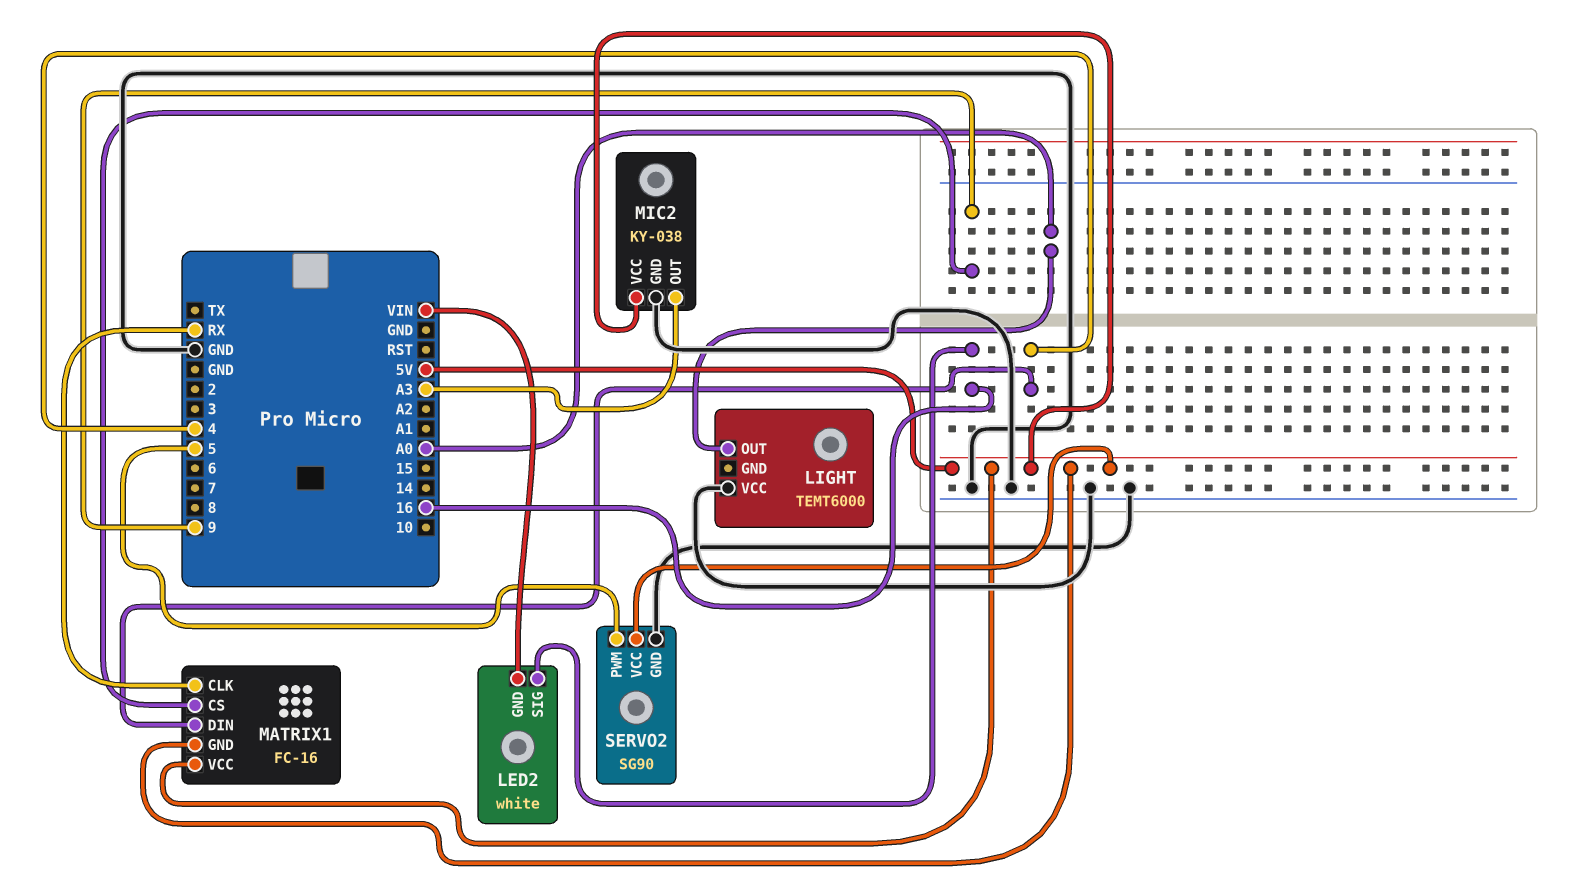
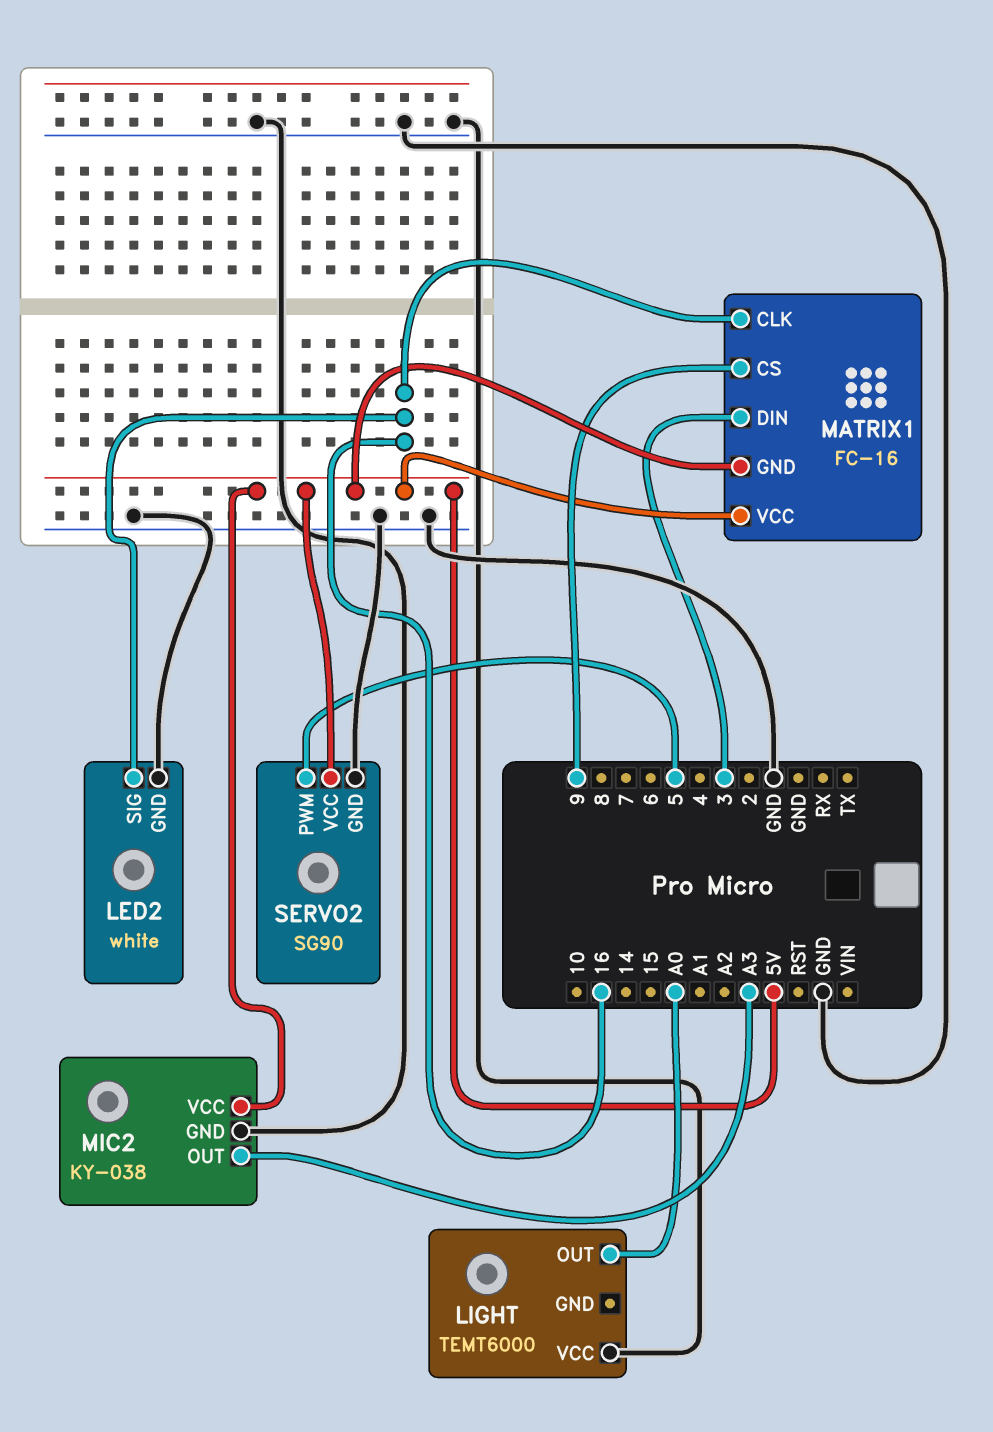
LED2 pin GND: VIN -> GND
MATRIX1 pin CLK: RX -> 16
MATRIX1 pin DIN: 4 -> 3

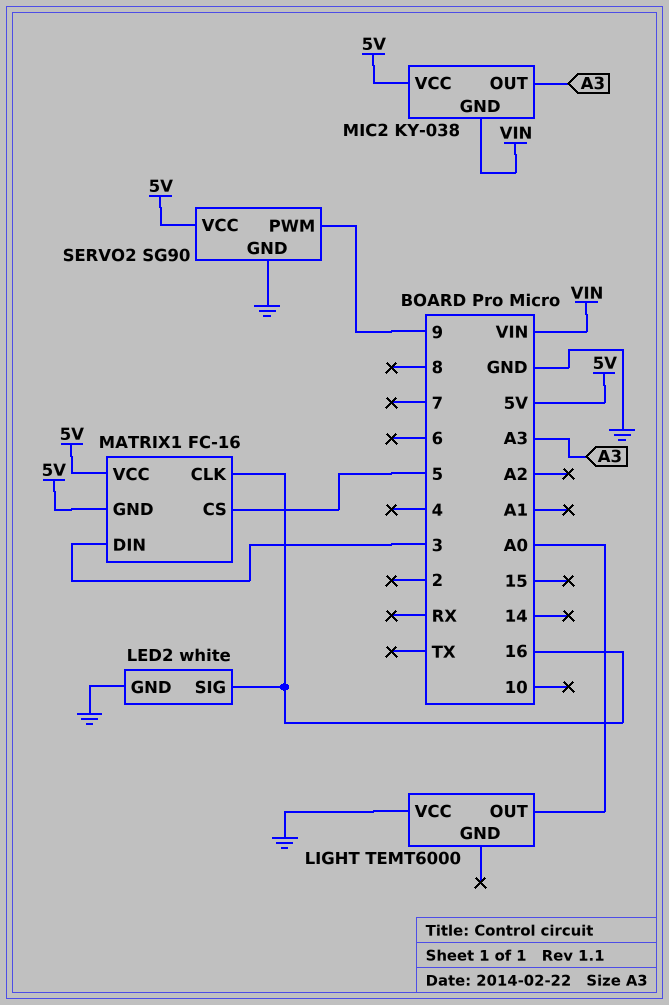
MATRIX1 pin CS: 9 -> 5
MIC2 pin GND: GND -> VIN
SERVO2 pin PWM: 5 -> 9

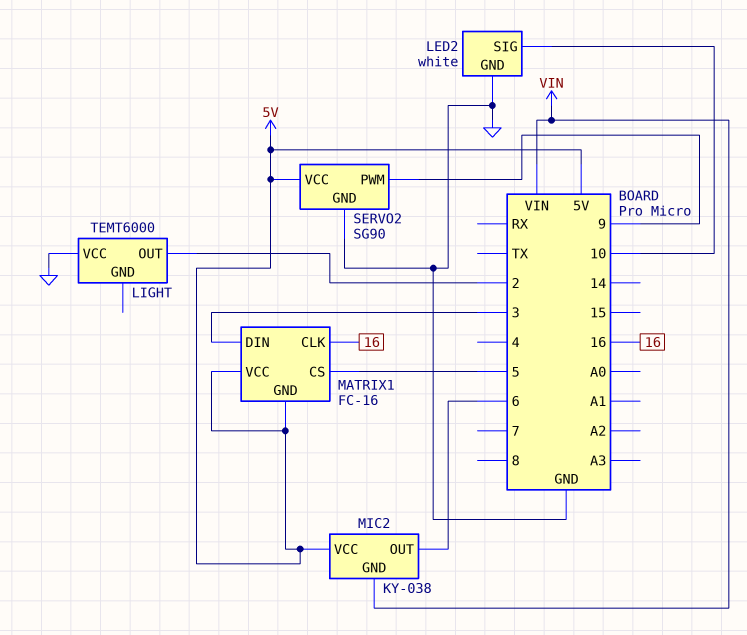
LED2 pin SIG: 16 -> 10
LIGHT pin OUT: A0 -> 2
MIC2 pin OUT: A3 -> 6

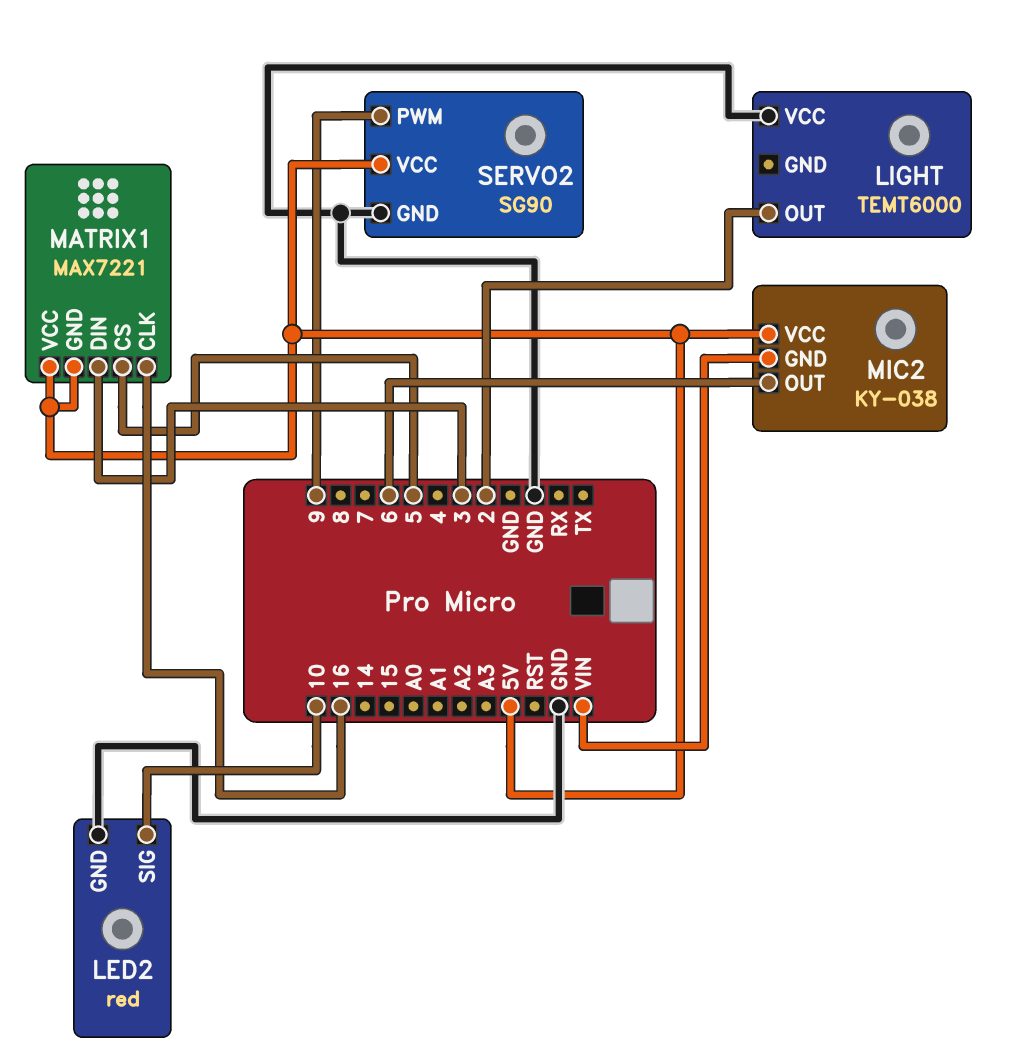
LED2: white -> red
MATRIX1: FC-16 -> MAX7221

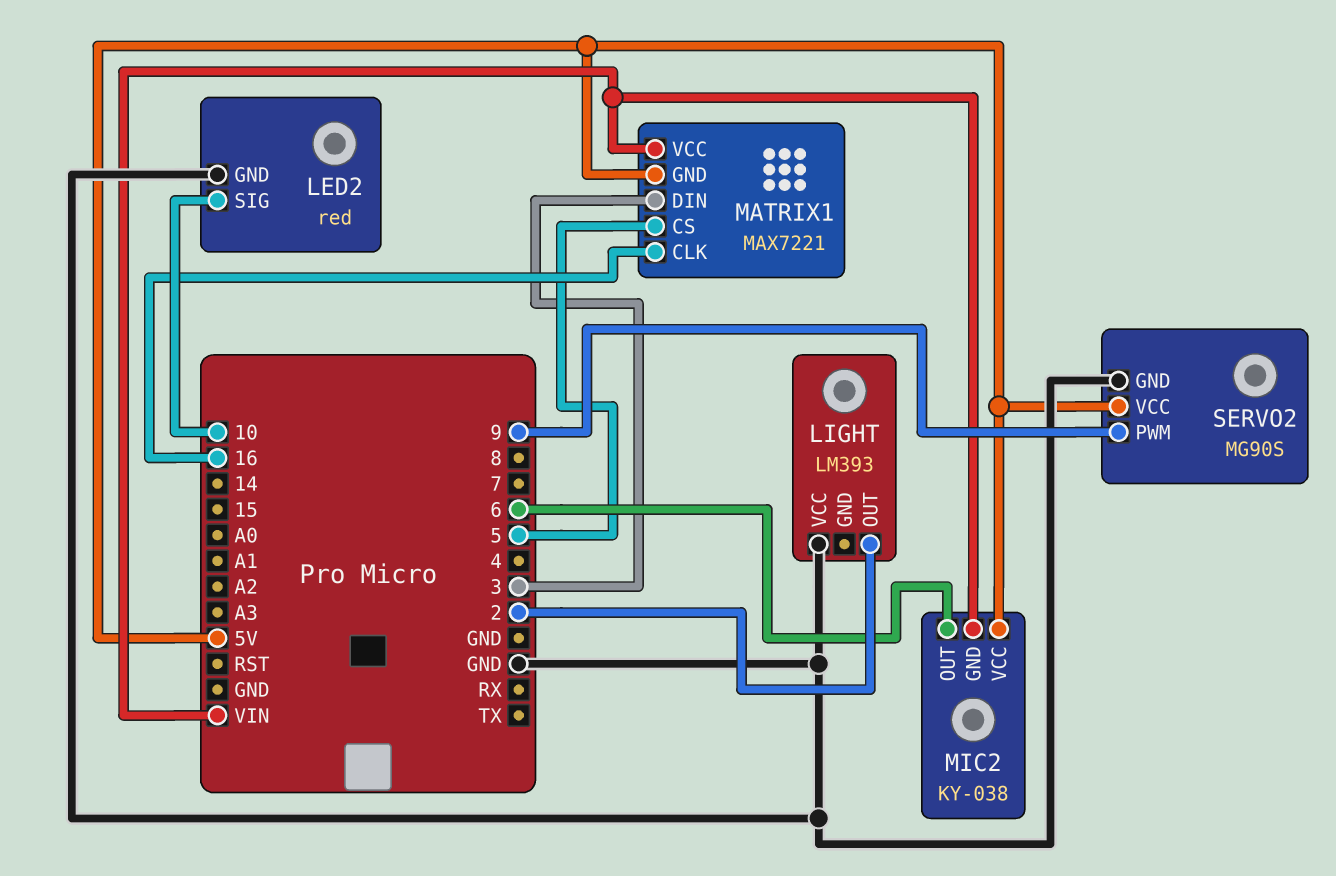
LIGHT: TEMT6000 -> LM393
MATRIX1 pin VCC: 5V -> VIN
SERVO2: SG90 -> MG90S

